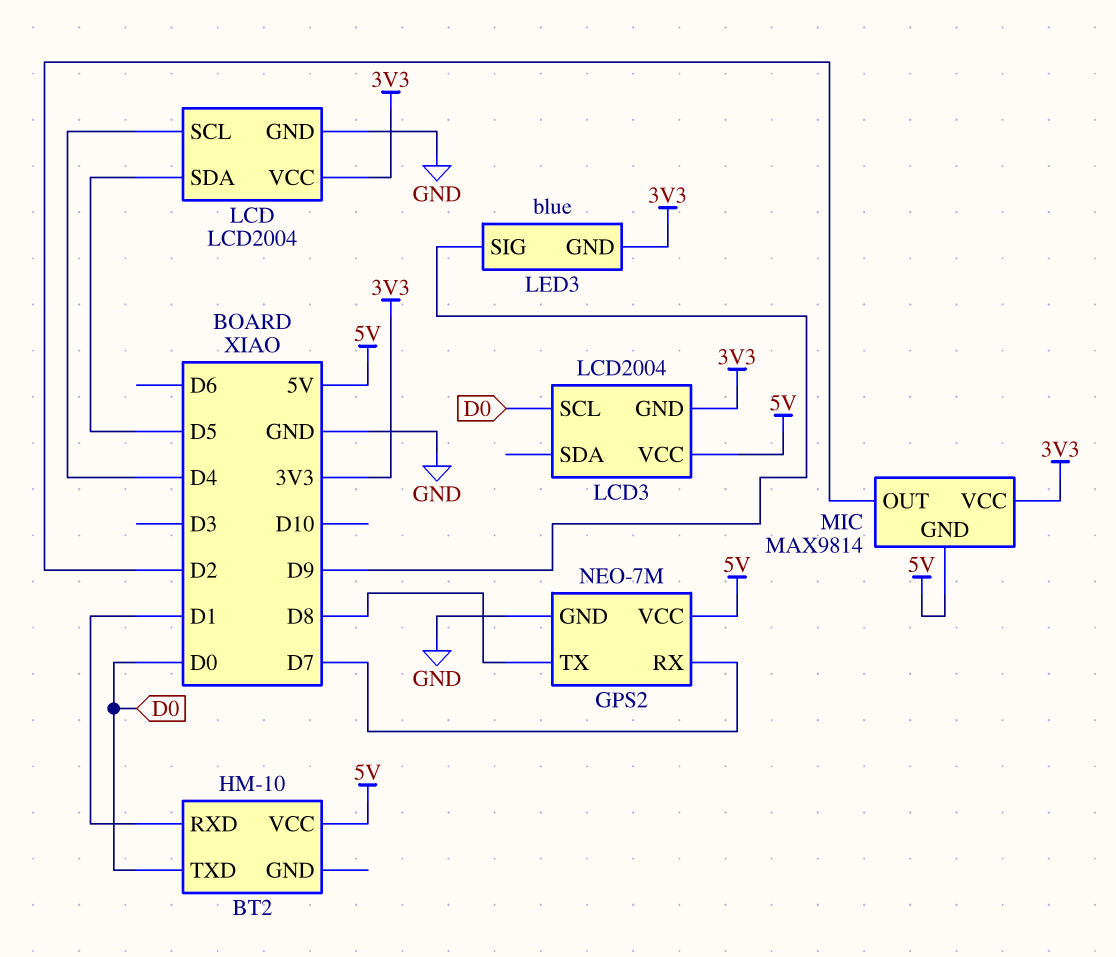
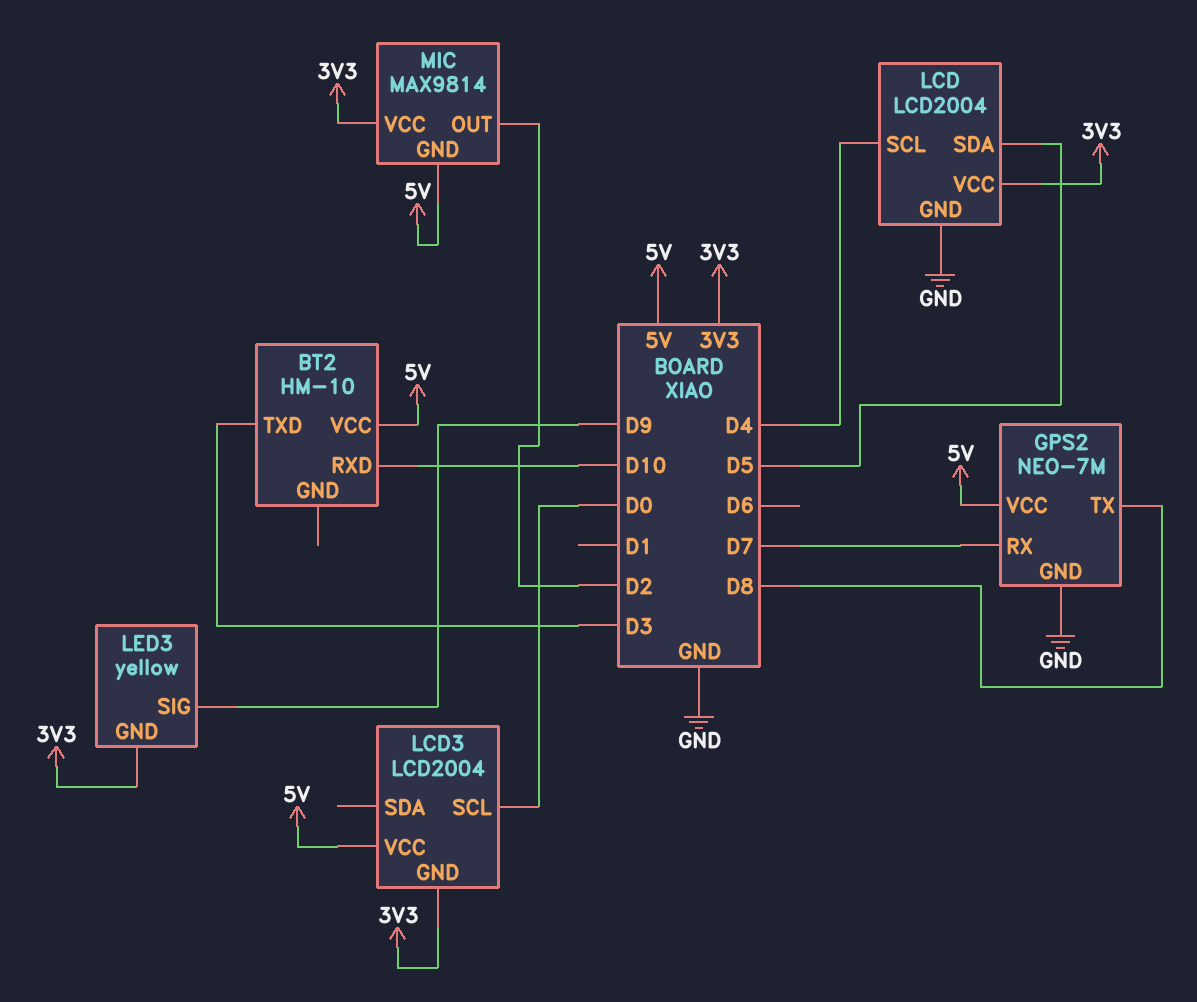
BT2 pin RXD: D1 -> D10
BT2 pin TXD: D0 -> D3
LED3: blue -> yellow

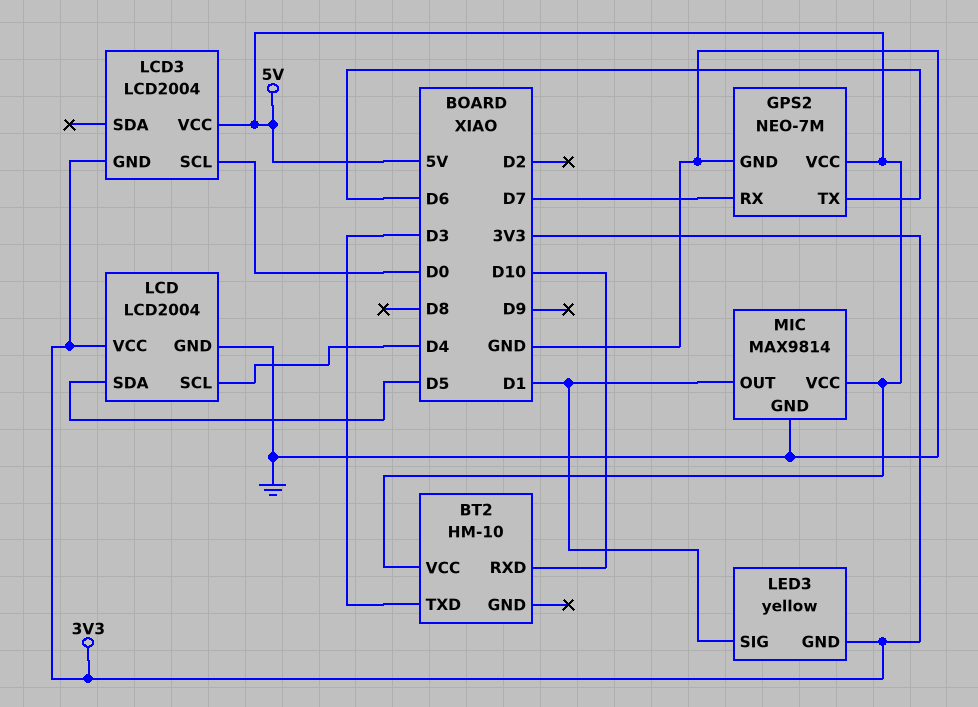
GPS2 pin TX: D8 -> D6
LED3 pin SIG: D9 -> D1
MIC pin GND: 5V -> GND
MIC pin OUT: D2 -> D1
MIC pin VCC: 3V3 -> 5V

